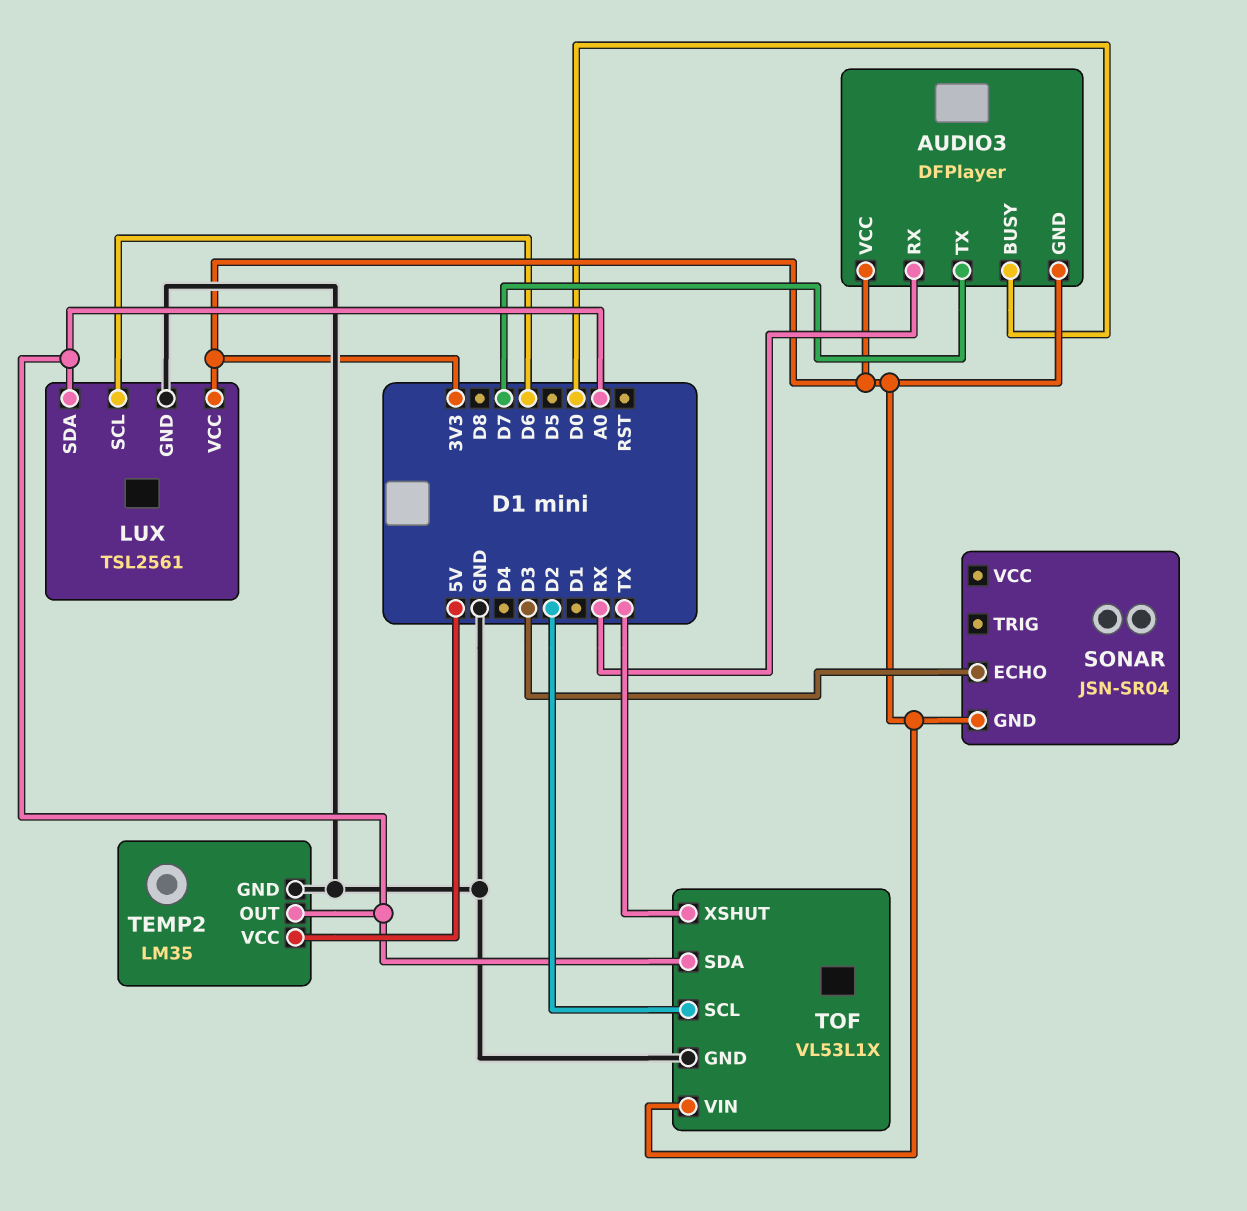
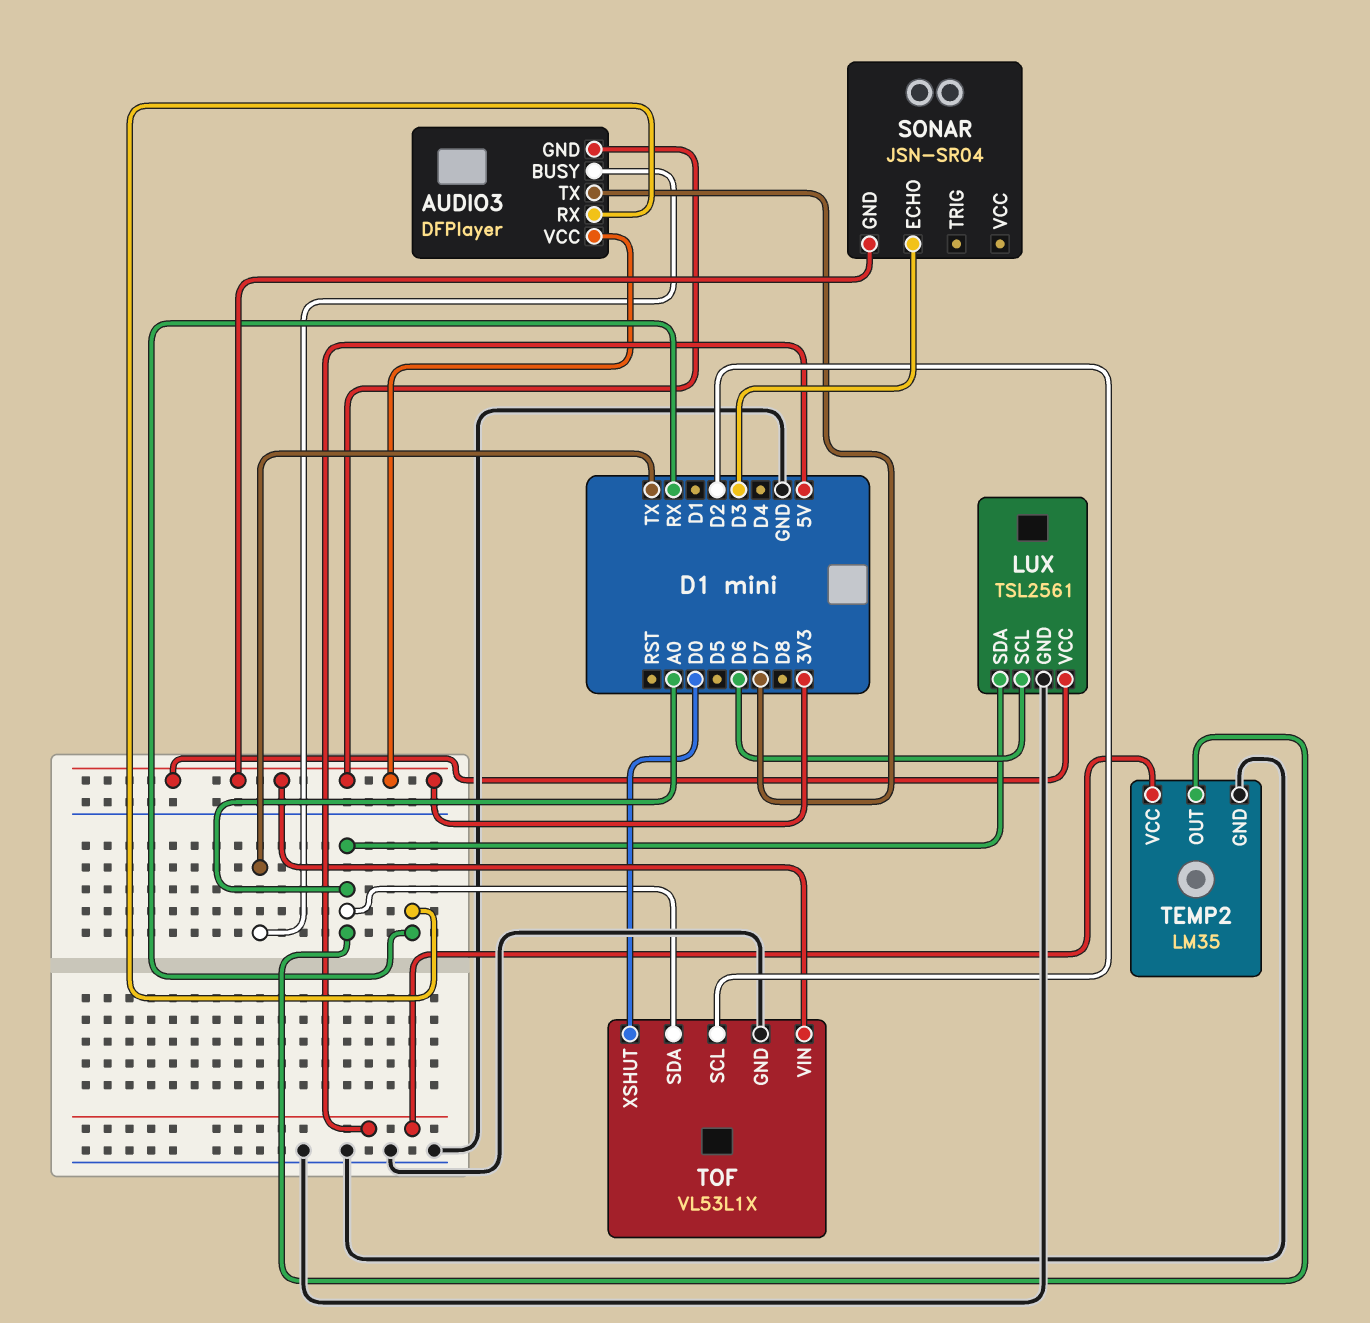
AUDIO3 pin BUSY: D0 -> TX
TOF pin XSHUT: TX -> D0

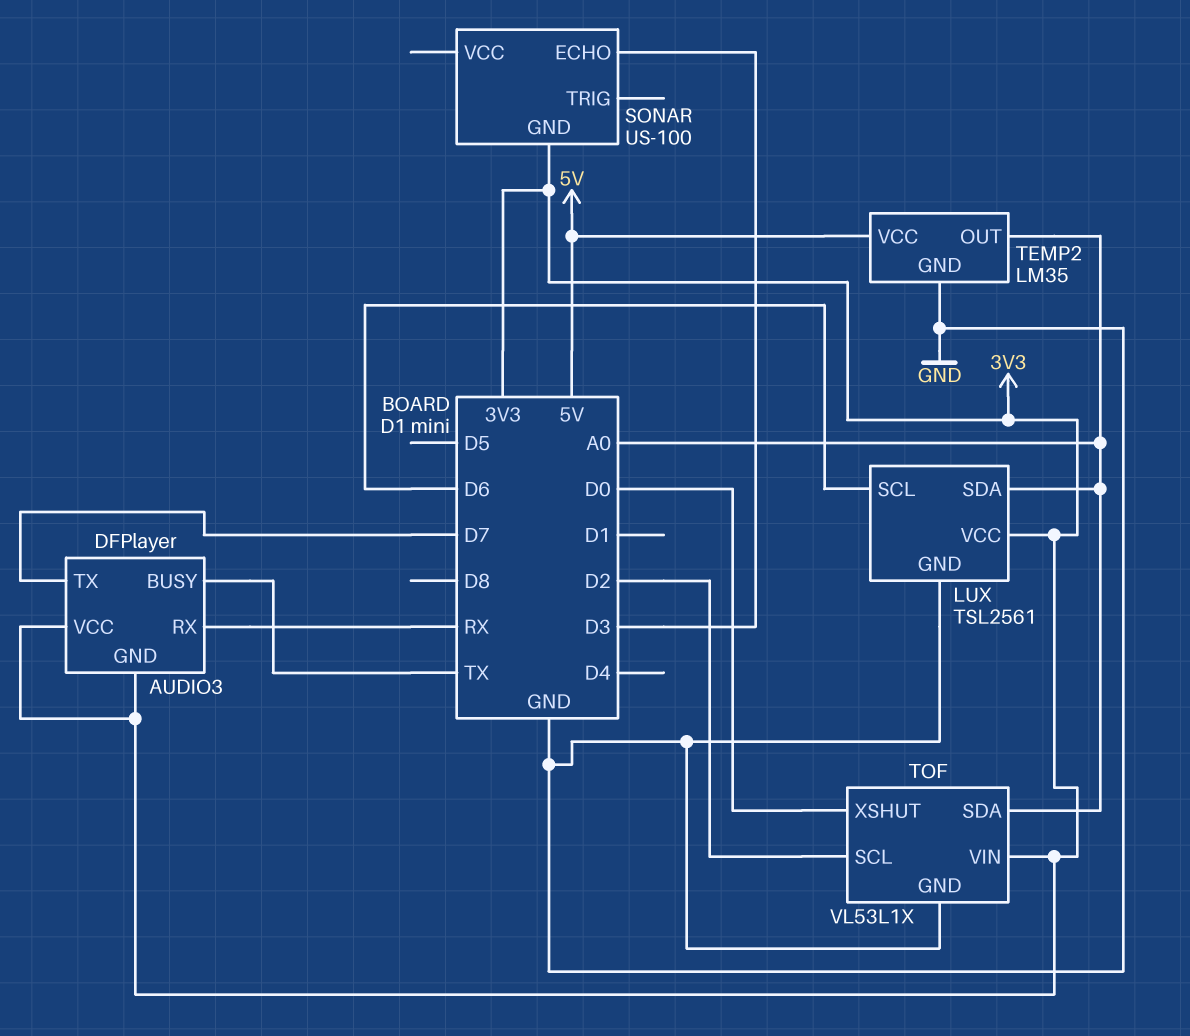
SONAR: JSN-SR04 -> US-100

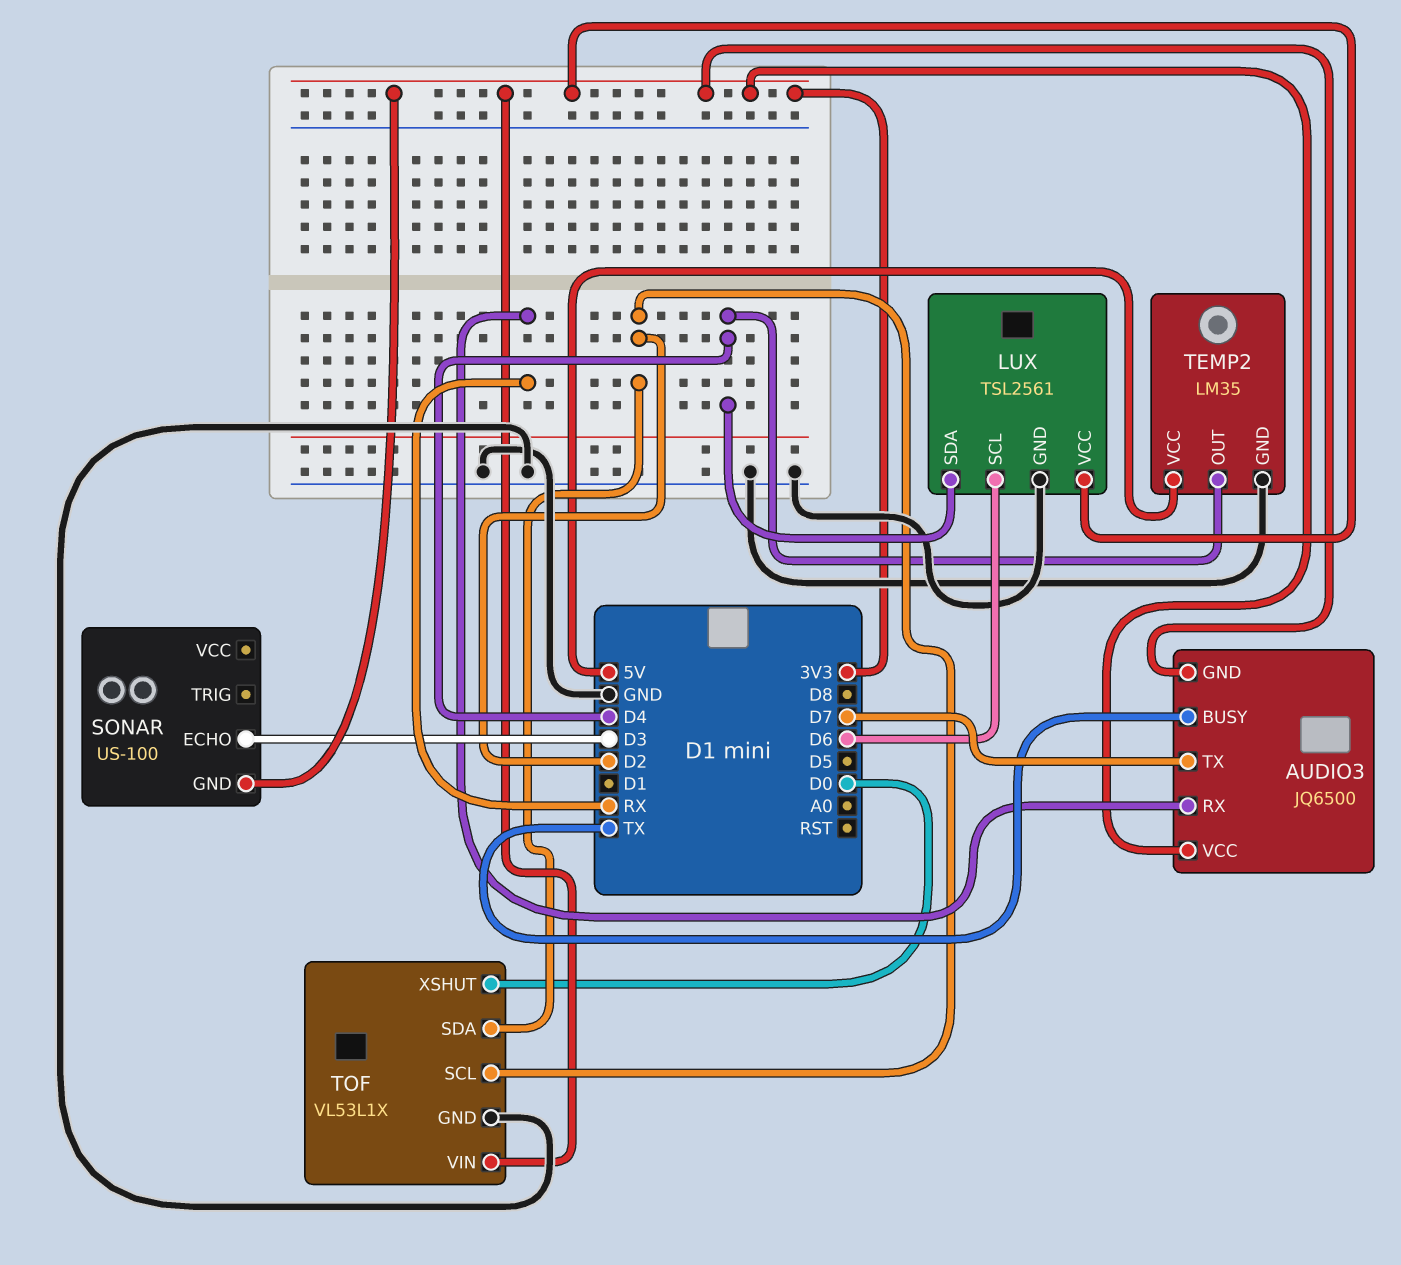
AUDIO3: DFPlayer -> JQ6500
LUX pin SDA: A0 -> D4
TEMP2 pin OUT: A0 -> D4
TOF pin SDA: A0 -> D2

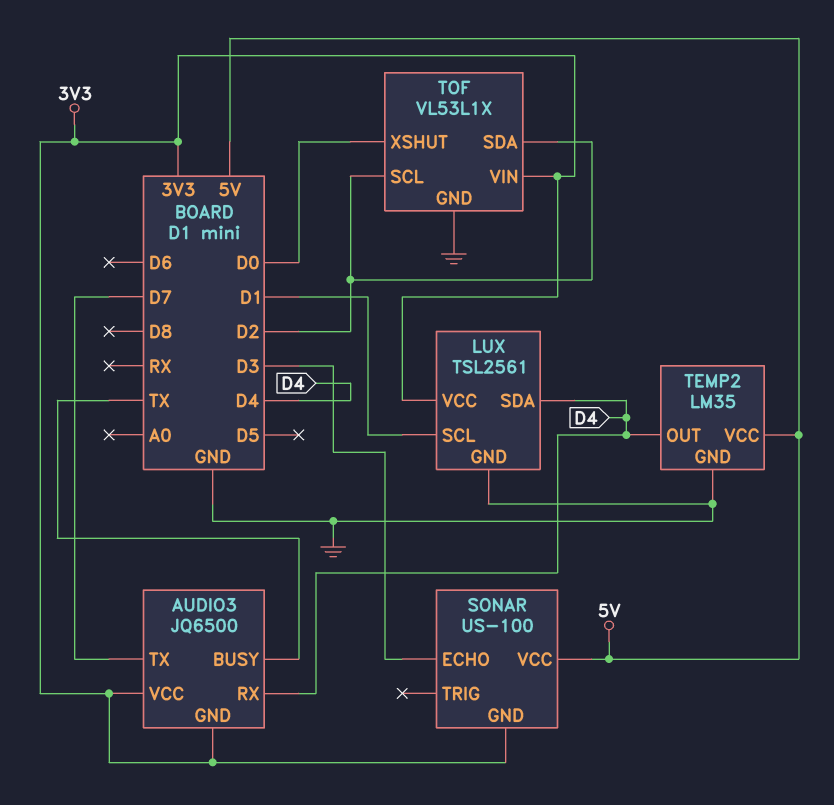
AUDIO3 pin RX: RX -> D4
LUX pin SCL: D6 -> D1
SONAR pin VCC: none -> 5V

